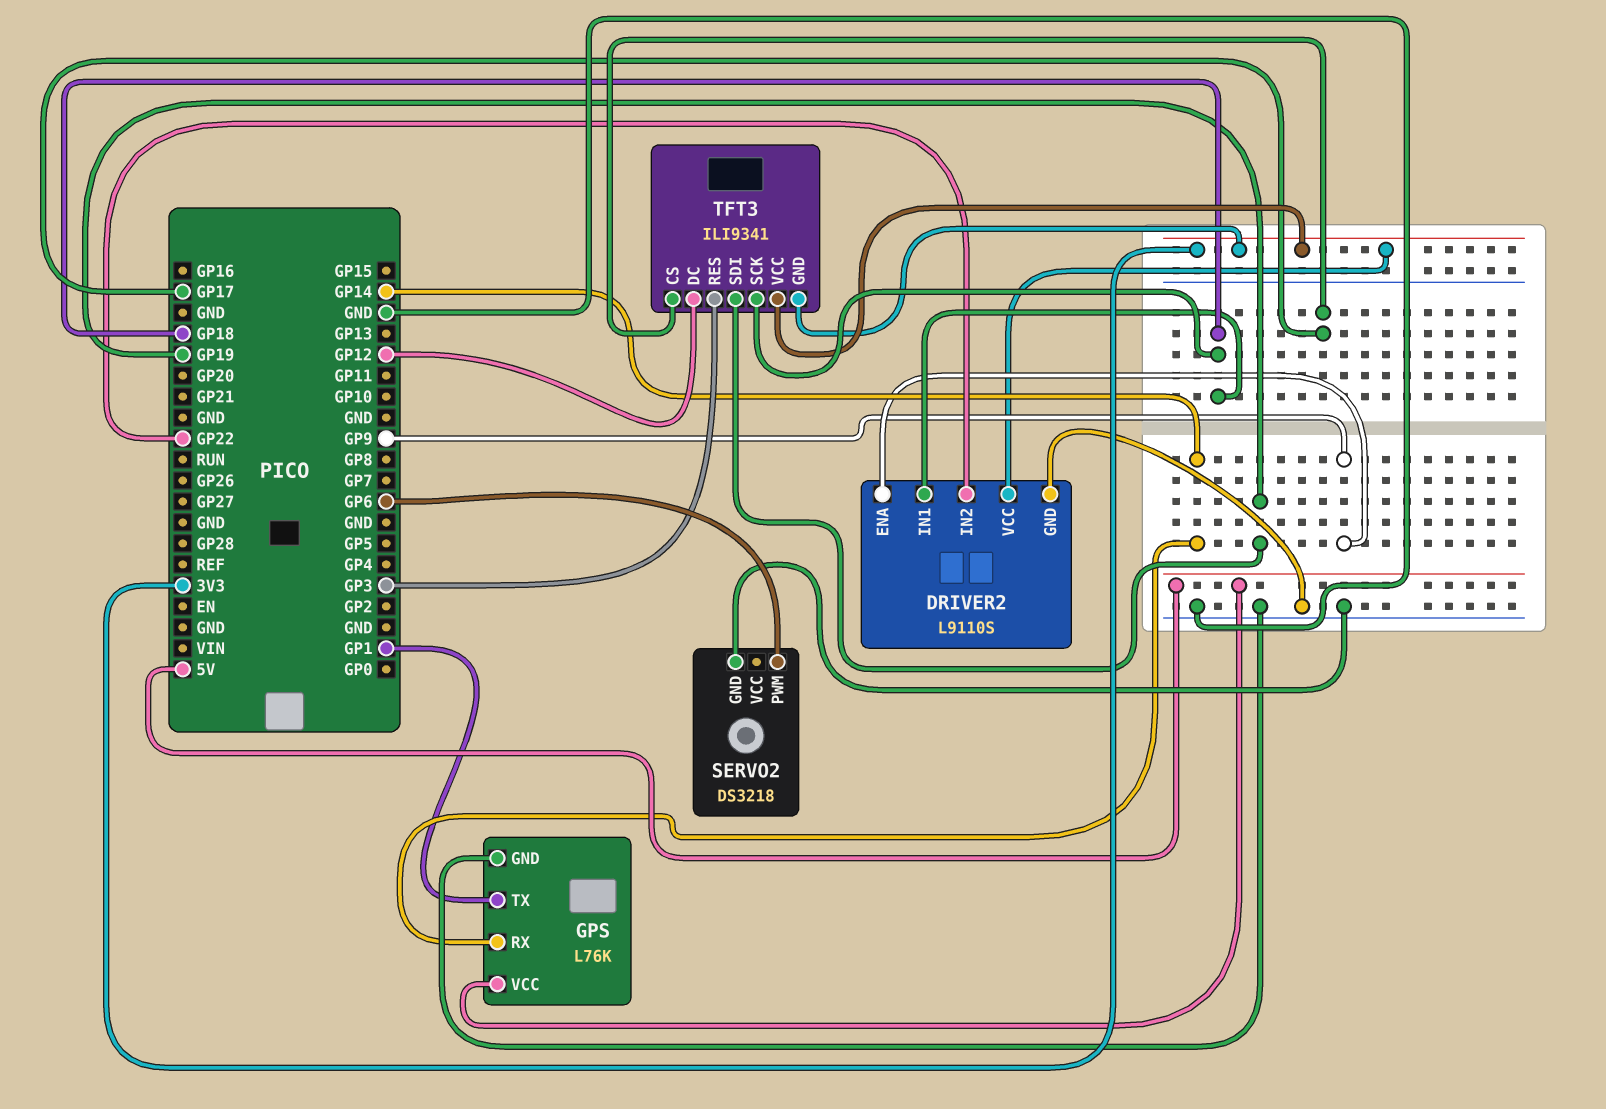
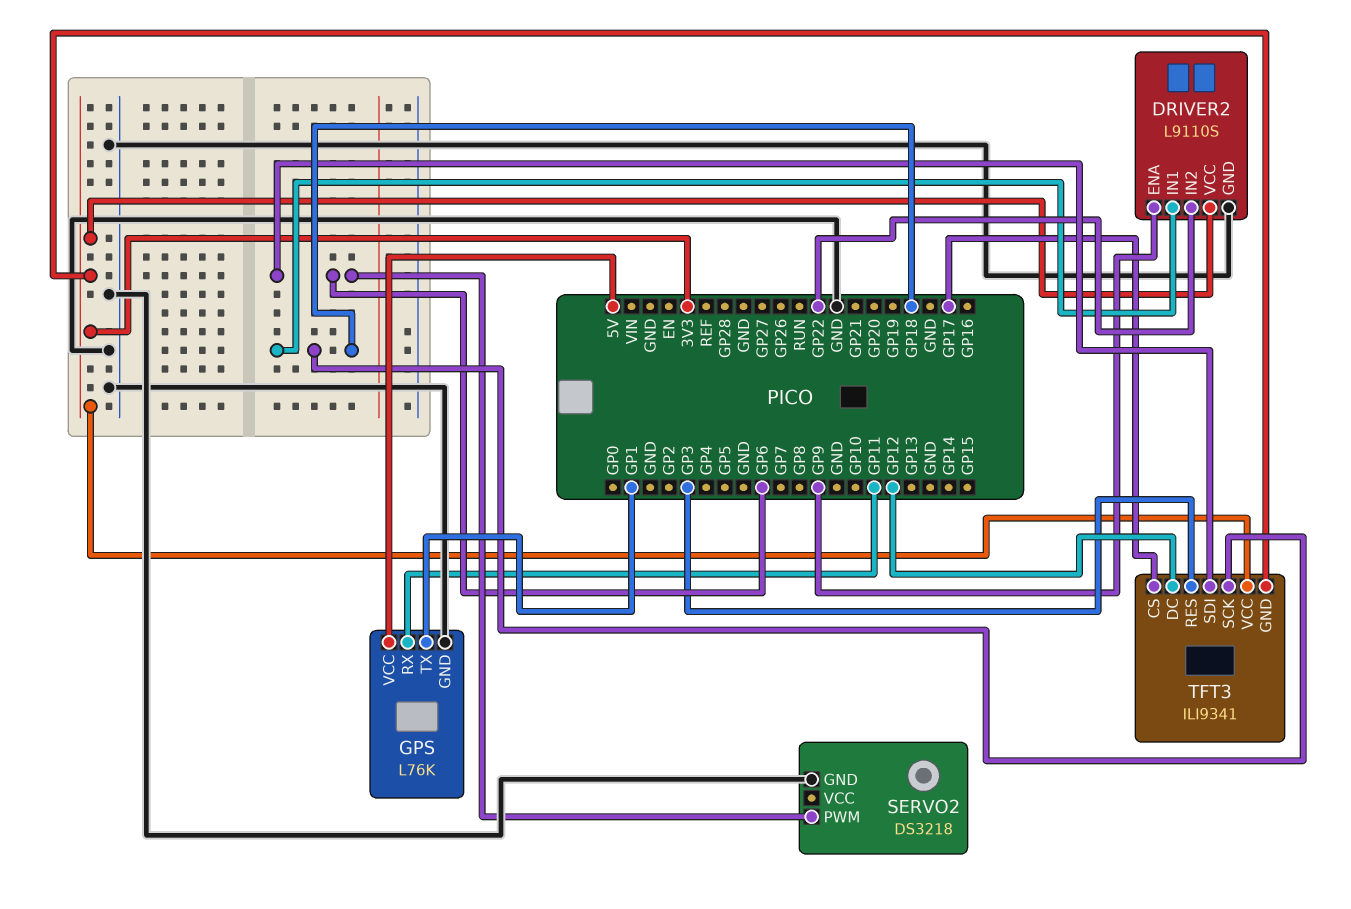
GPS pin RX: GP14 -> GP11
TFT3 pin SDI: GP19 -> GP6

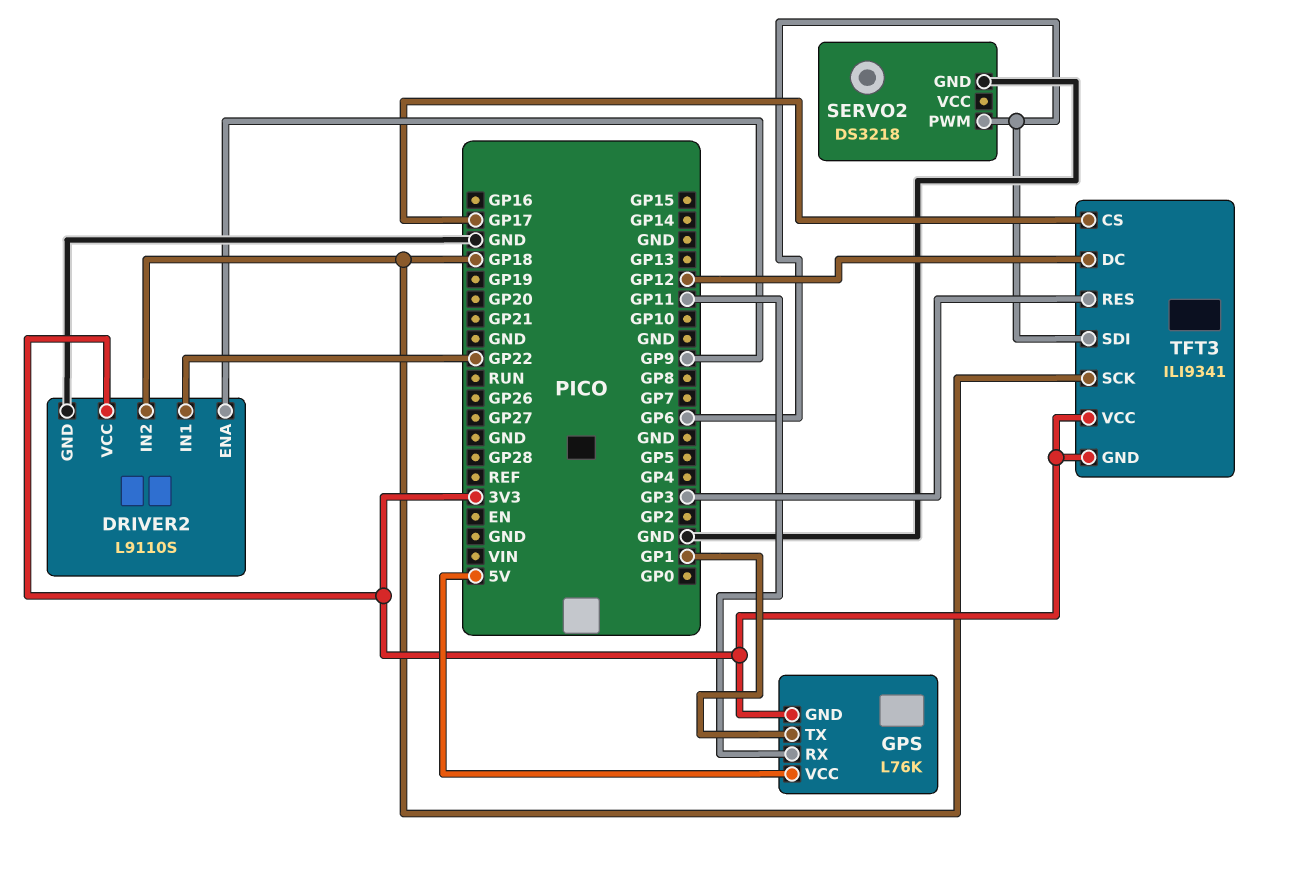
DRIVER2 pin IN1: GP18 -> GP22
DRIVER2 pin IN2: GP22 -> GP18
GPS pin GND: GND -> 3V3

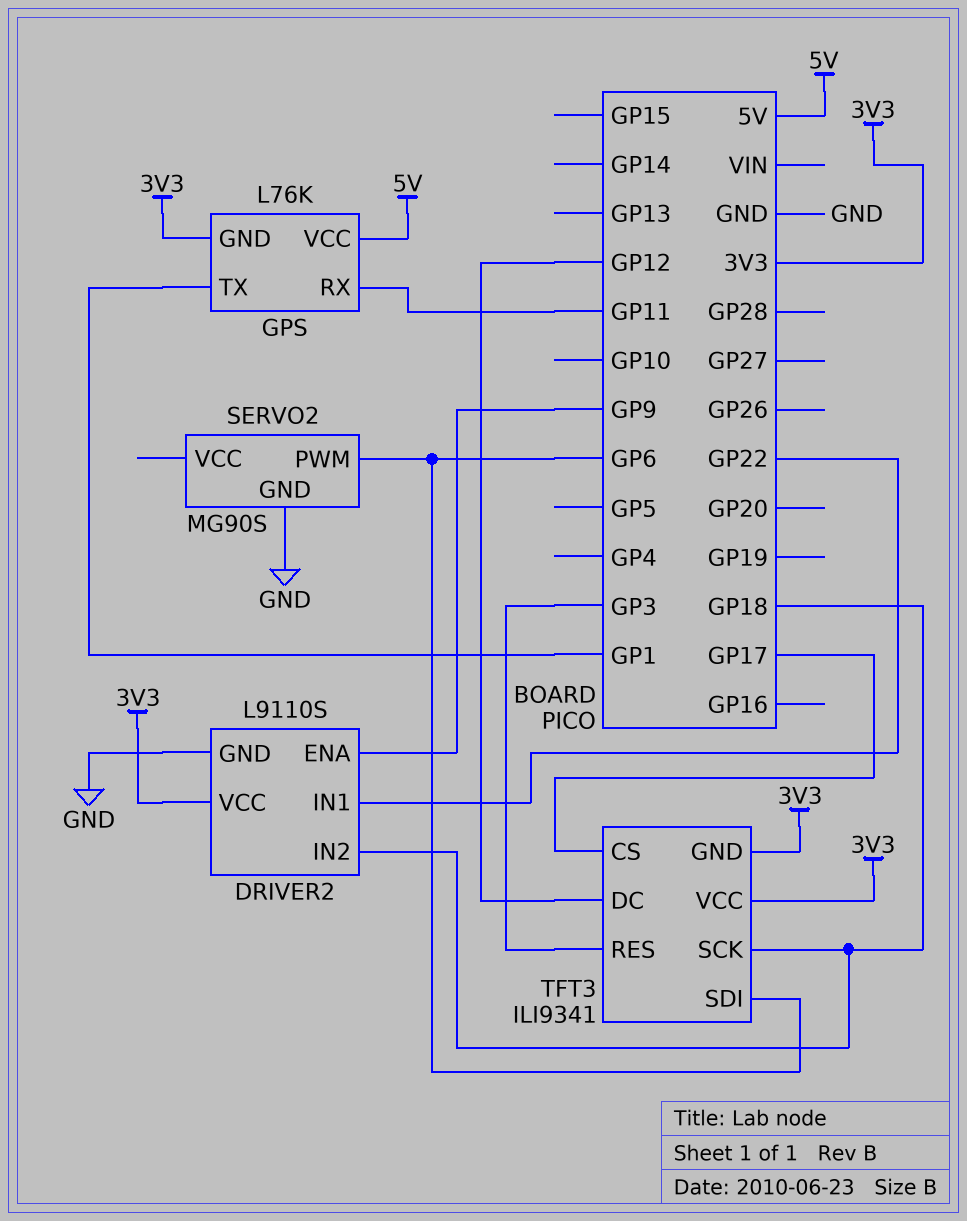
SERVO2: DS3218 -> MG90S

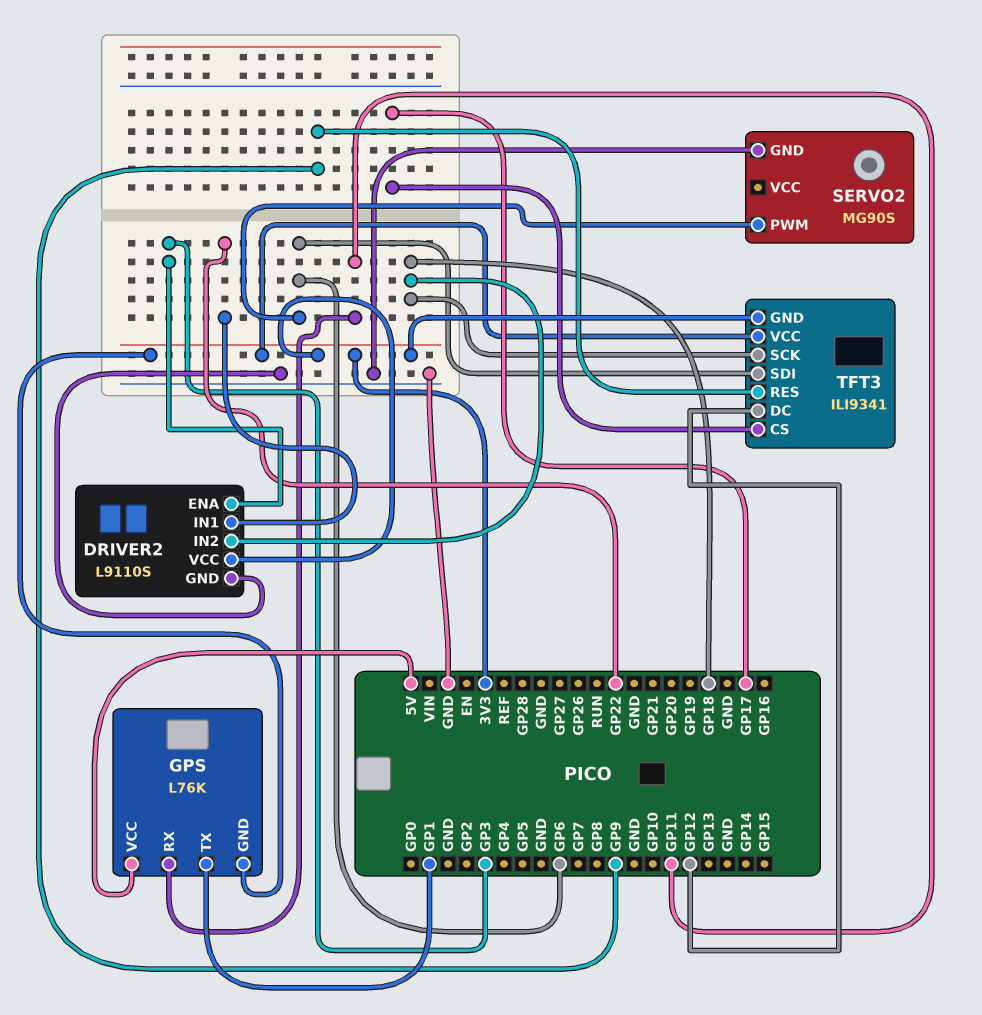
DRIVER2 pin ENA: GP9 -> GP3
TFT3 pin RES: GP3 -> GP9

